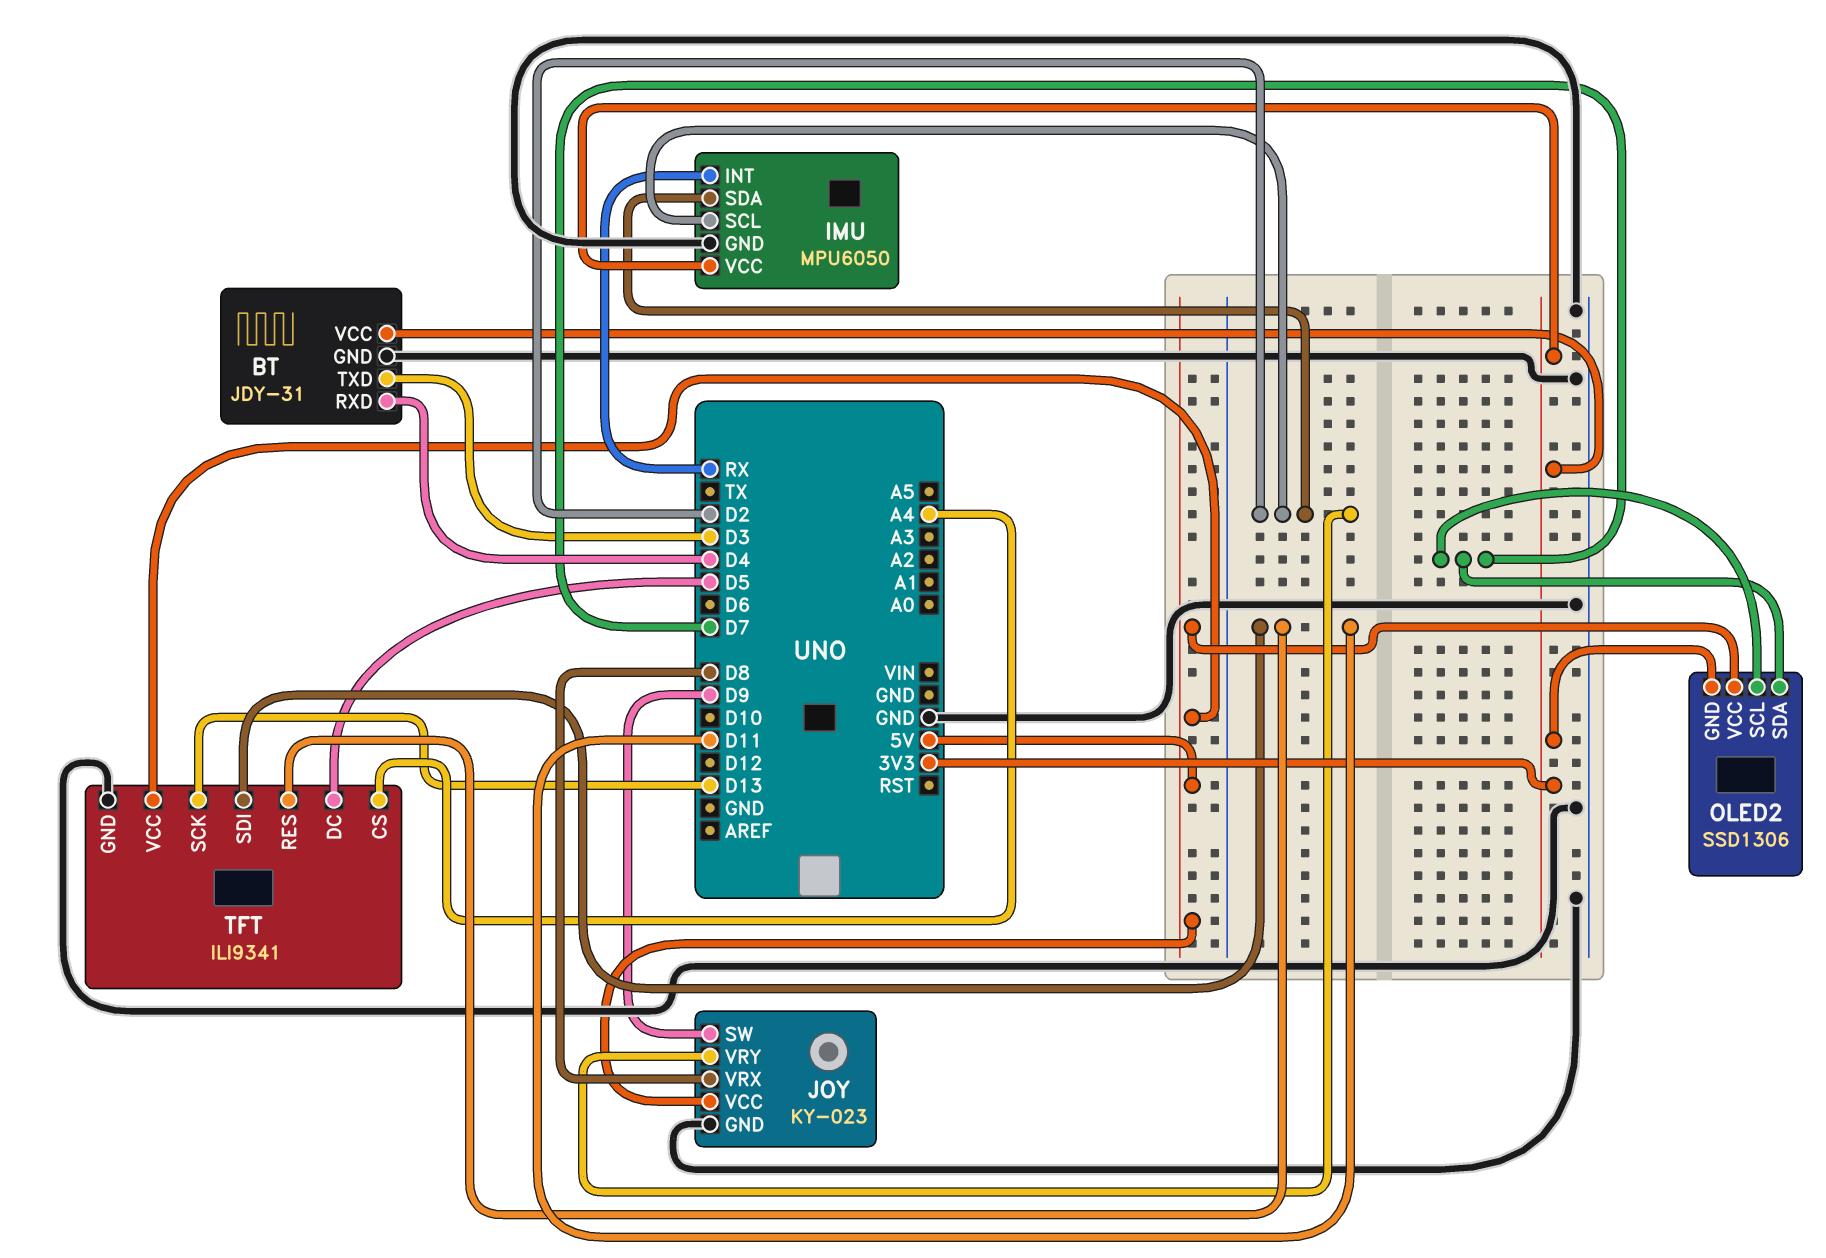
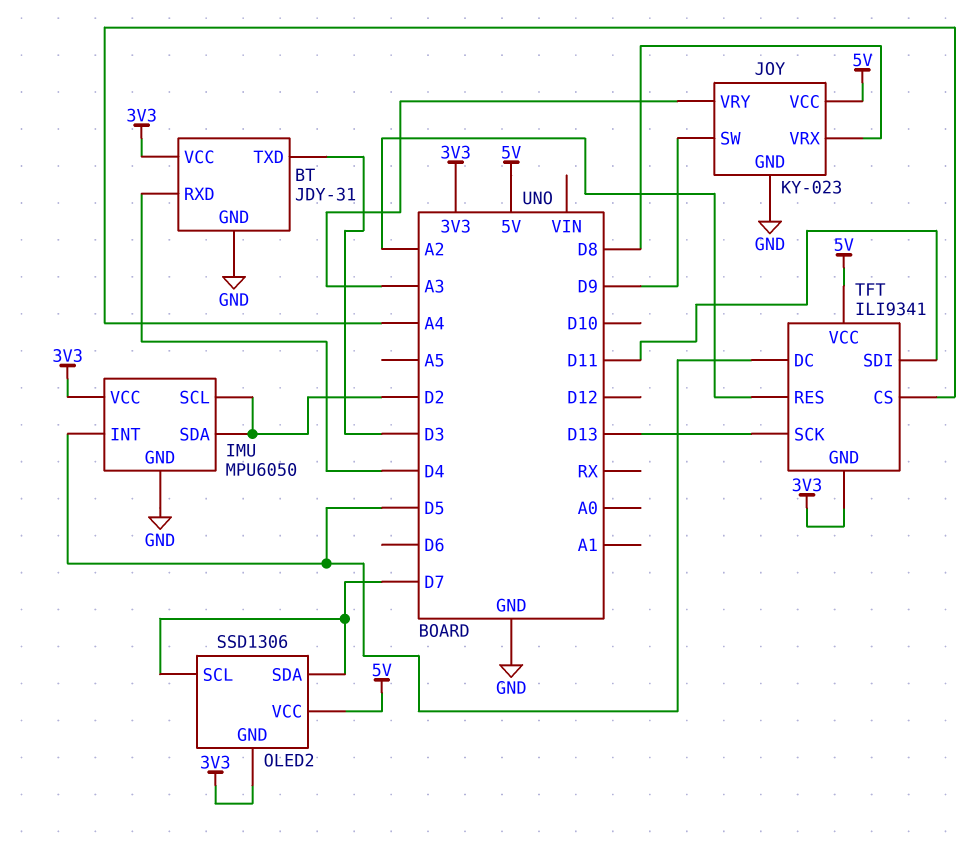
IMU pin INT: RX -> D5
JOY pin VRY: D2 -> A3
TFT pin GND: GND -> 3V3
TFT pin RES: D11 -> A2

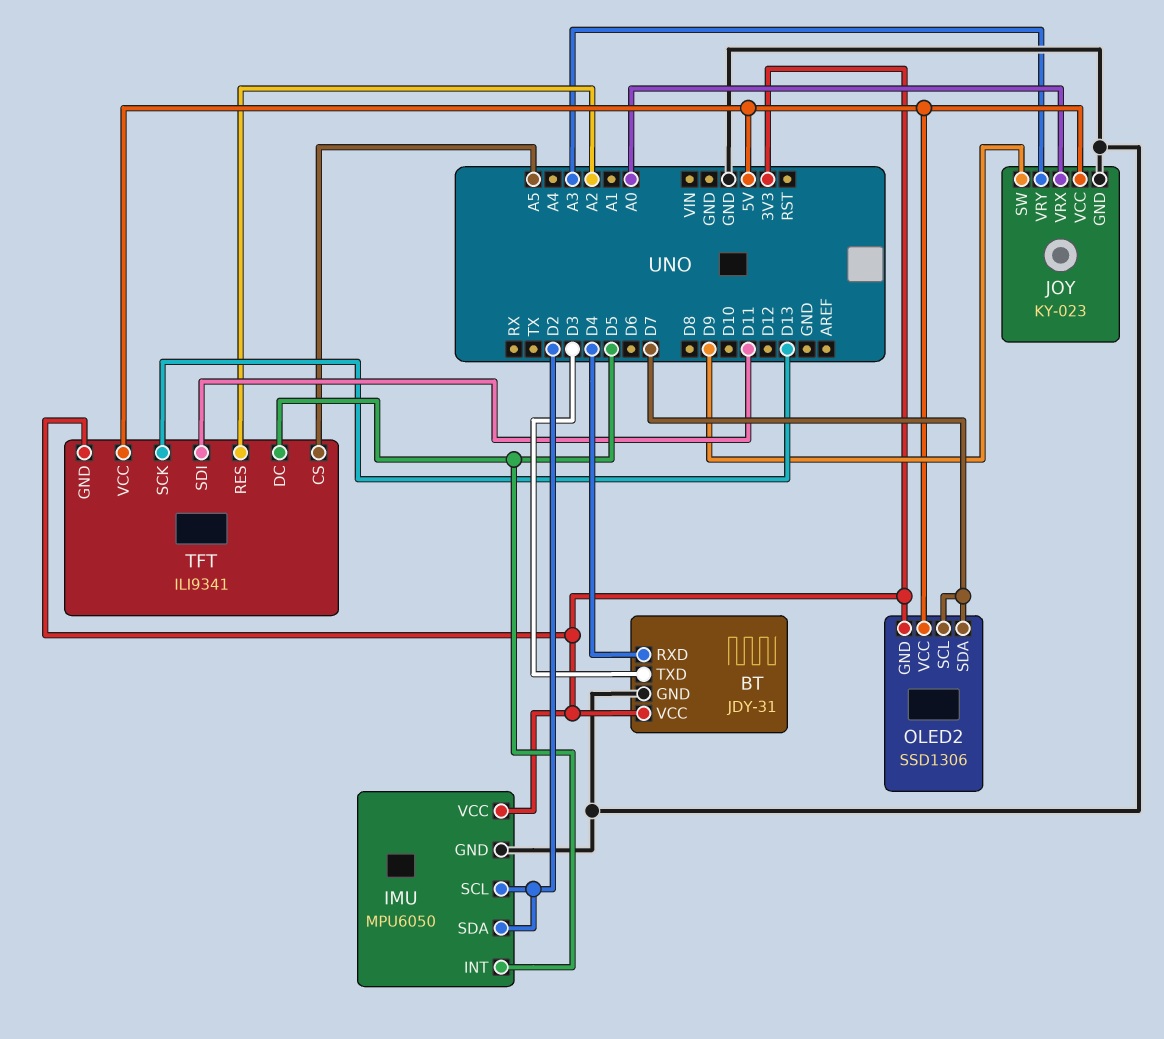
JOY pin VRX: D8 -> A0
TFT pin CS: A4 -> A5

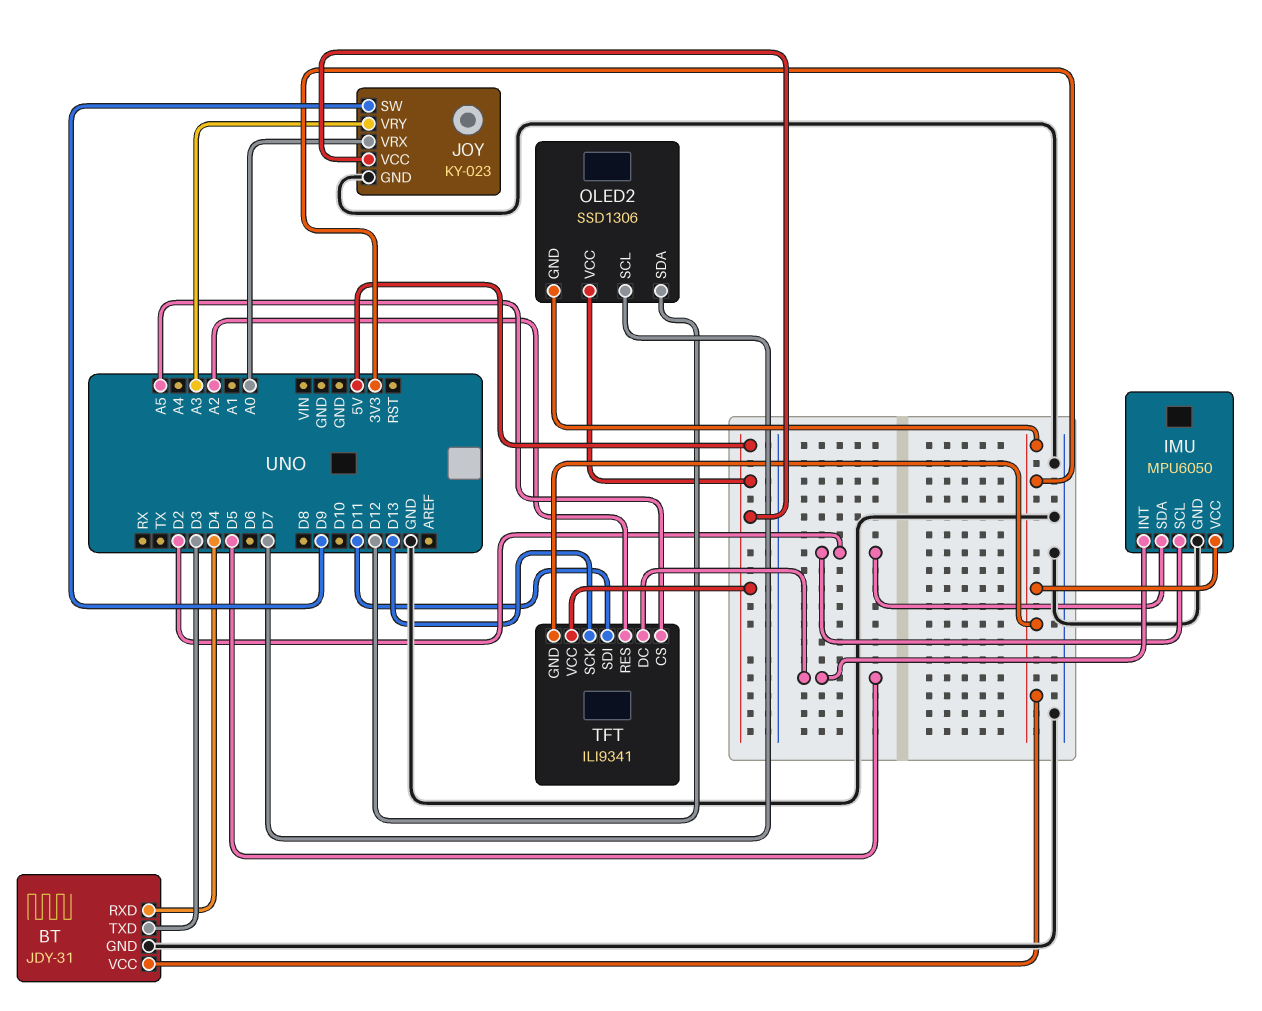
OLED2 pin SDA: D7 -> D12

